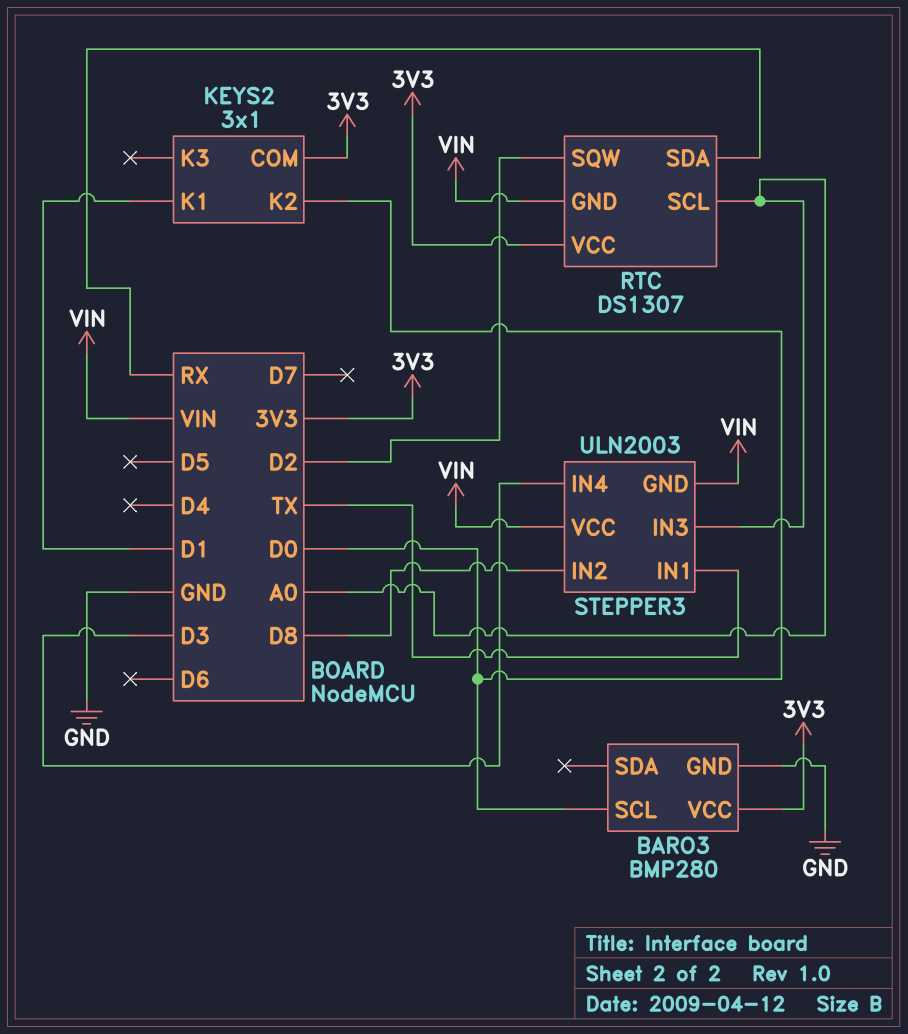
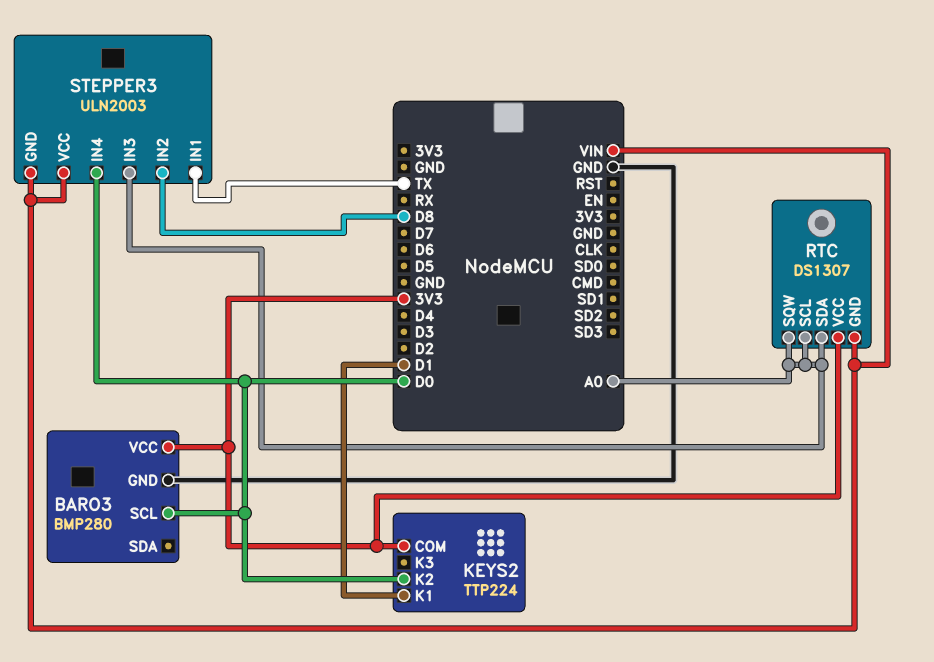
KEYS2: 3x1 -> TTP224
RTC pin SDA: RX -> A0
RTC pin SQW: D2 -> A0
STEPPER3 pin IN4: D3 -> D0

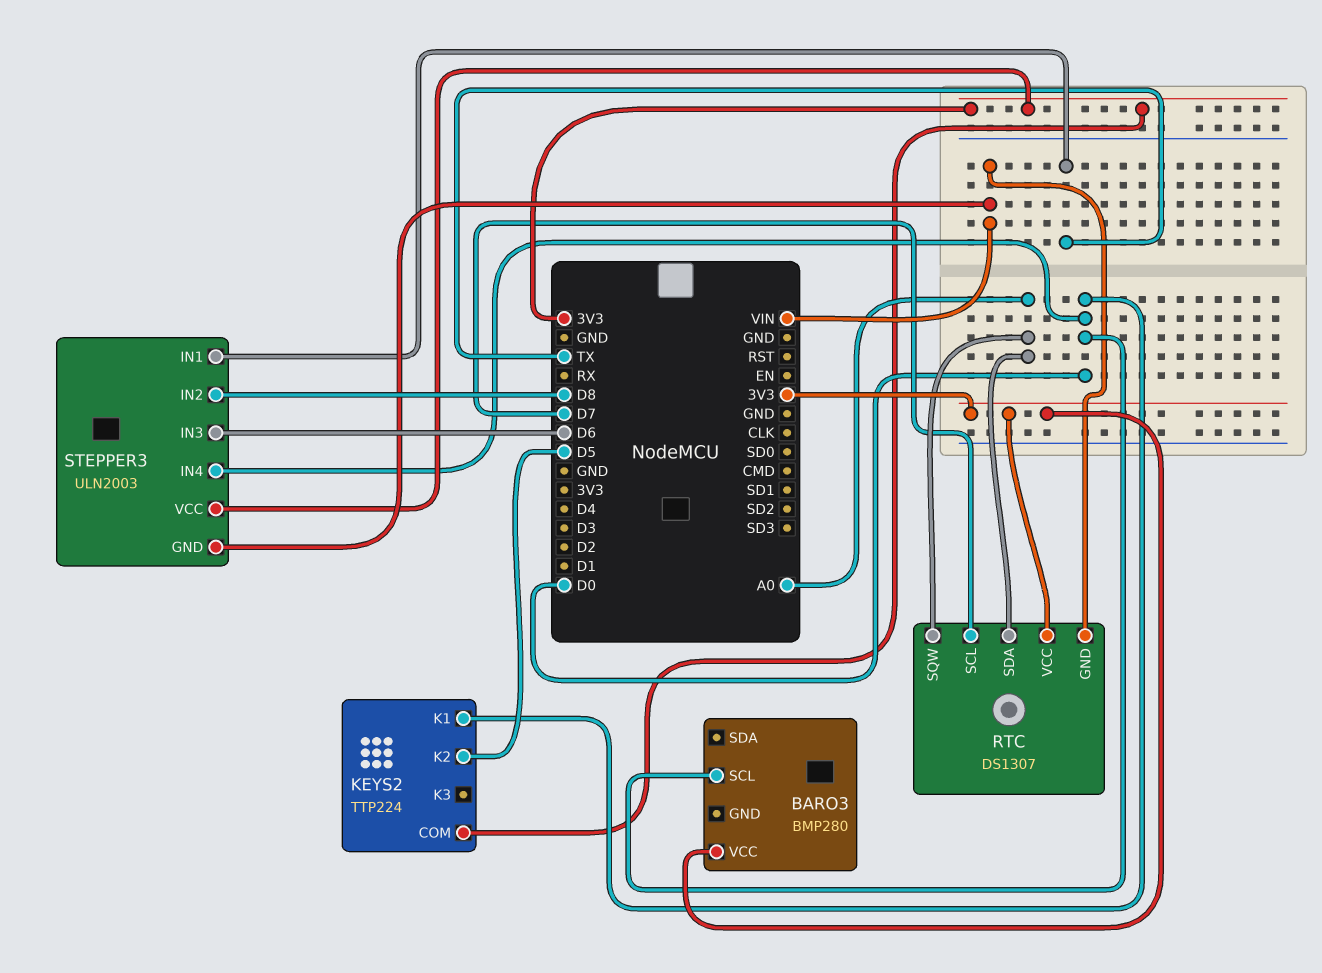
BARO3 pin GND: GND -> none
KEYS2 pin K1: D1 -> D0
KEYS2 pin K2: D0 -> D5
RTC pin SCL: A0 -> D7
STEPPER3 pin IN3: A0 -> D6
STEPPER3 pin VCC: VIN -> 3V3

